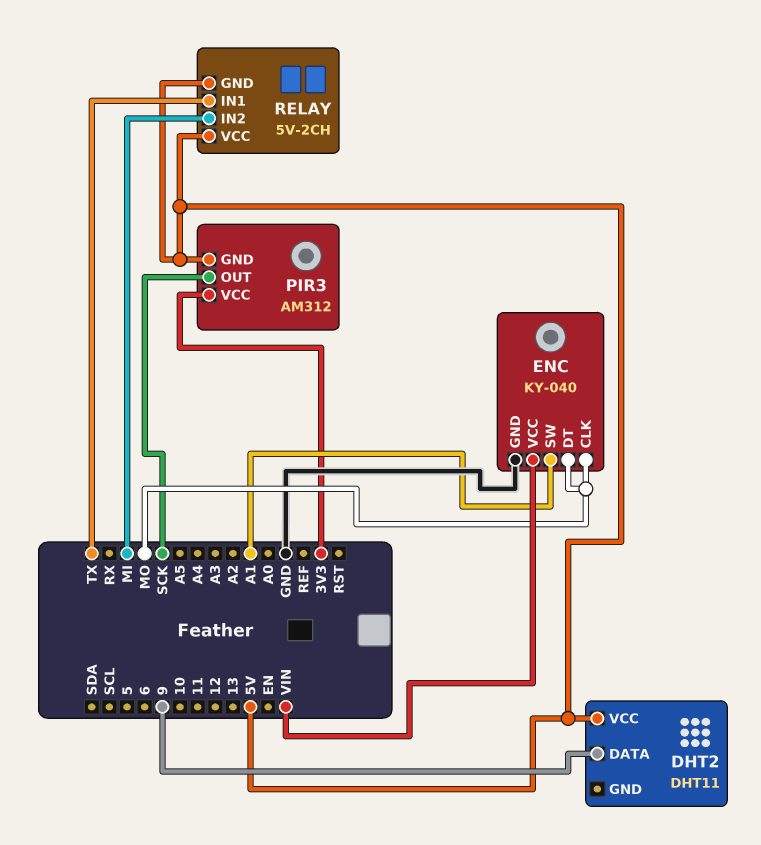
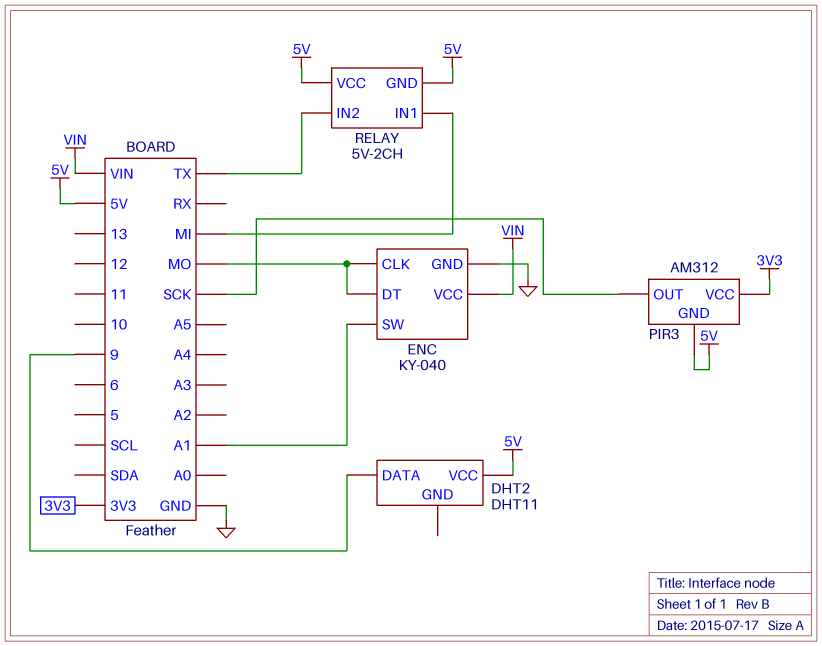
RELAY pin IN1: TX -> MI
RELAY pin IN2: MI -> TX

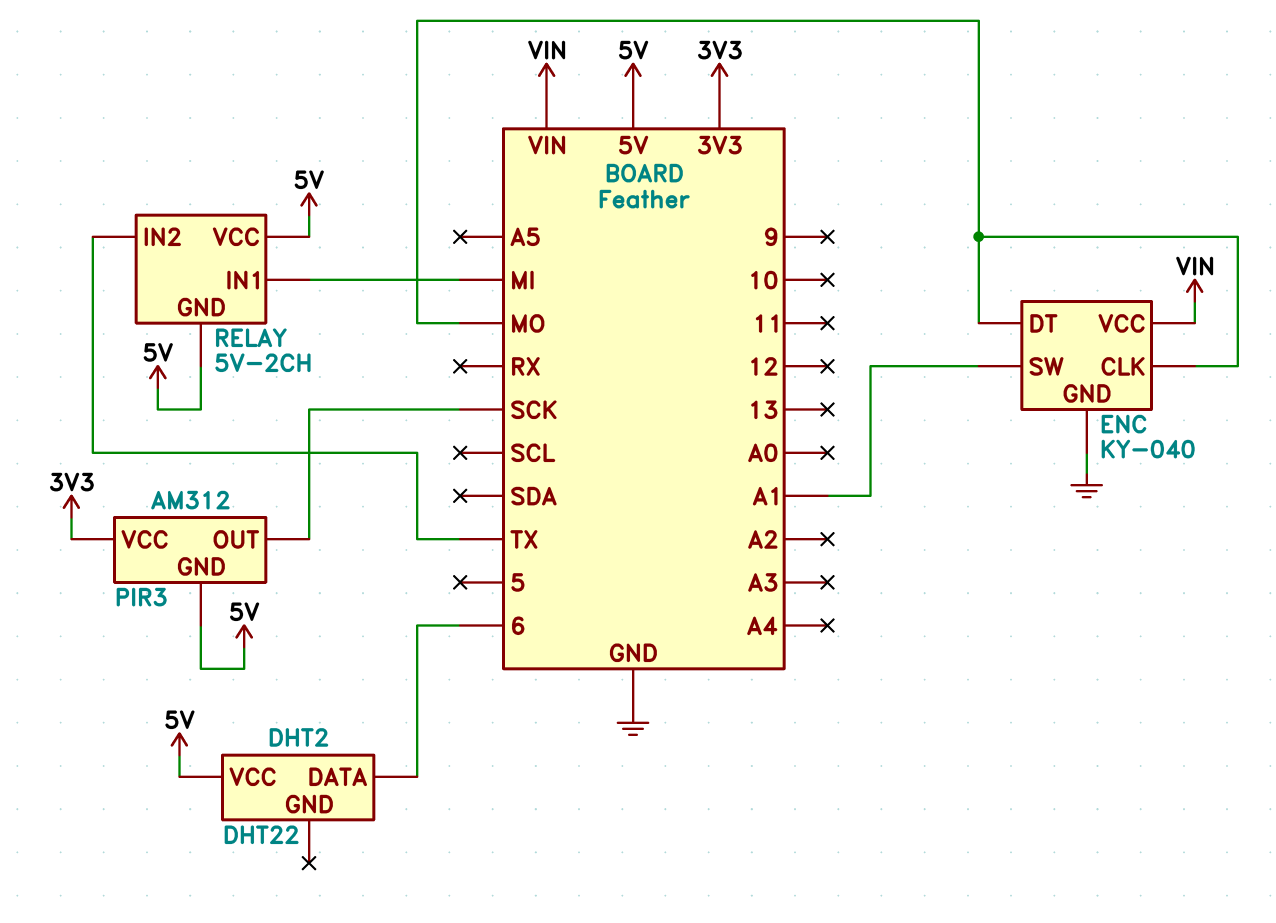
DHT2: DHT11 -> DHT22
DHT2 pin DATA: 9 -> 6

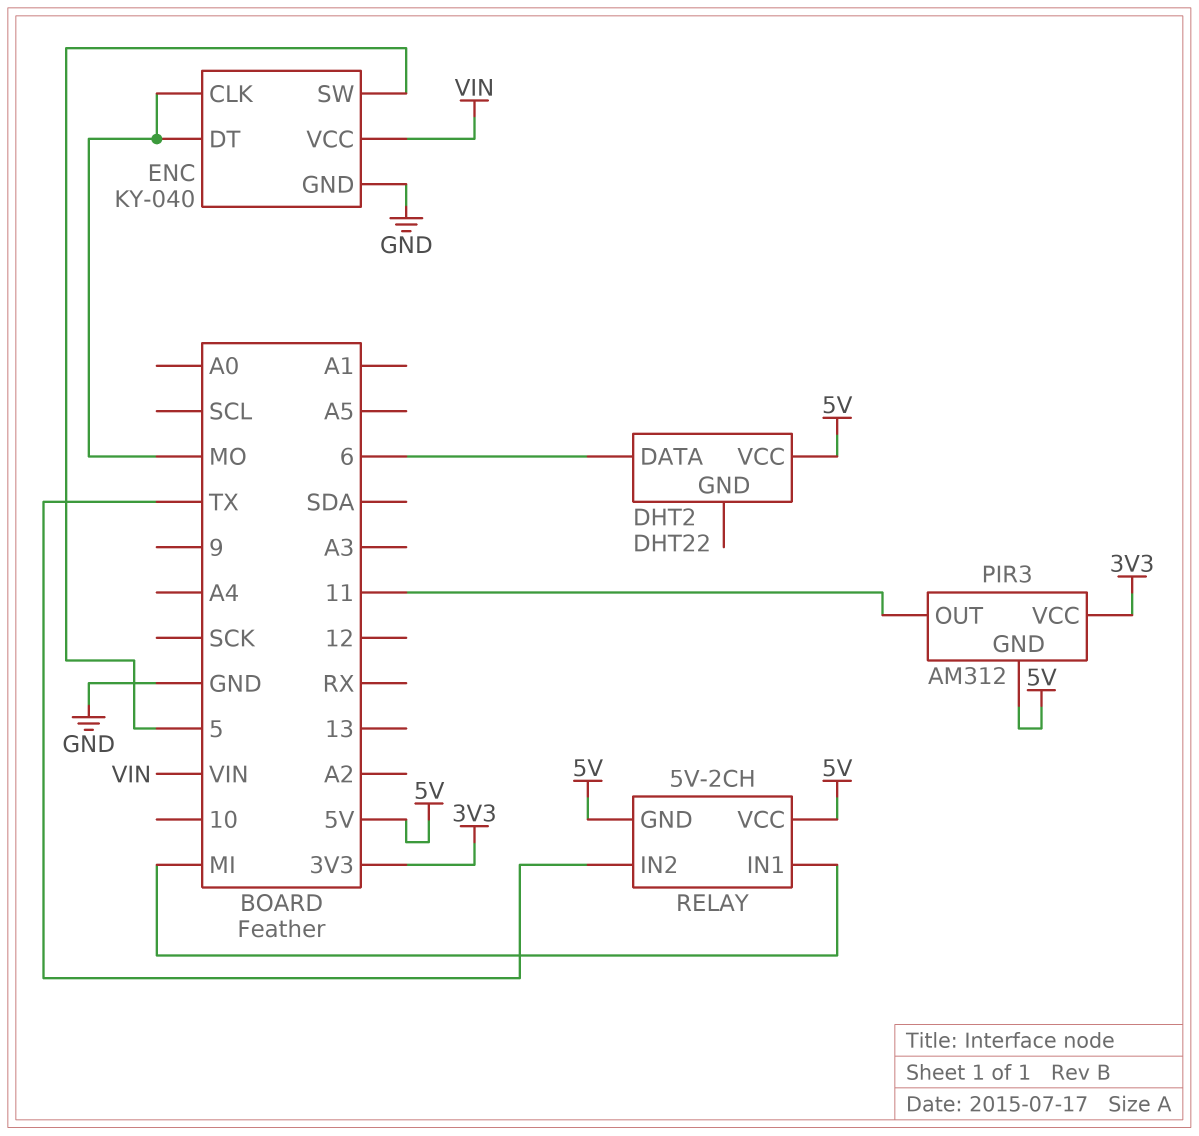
ENC pin SW: A1 -> 5
PIR3 pin OUT: SCK -> 11

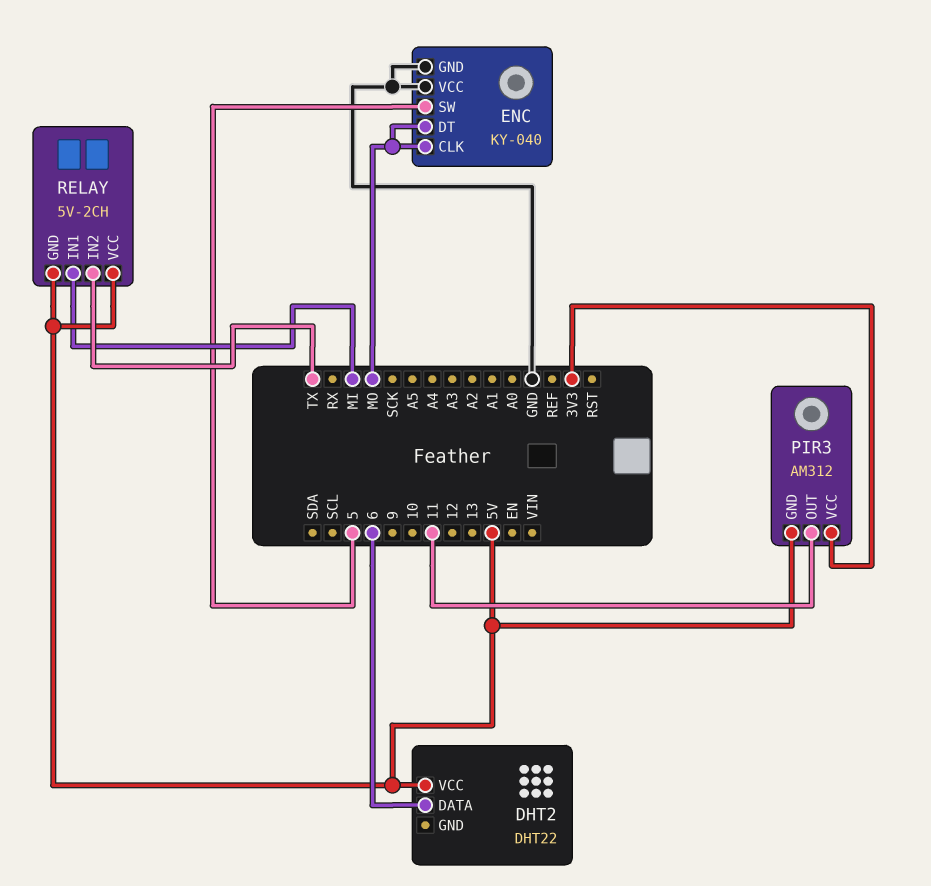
ENC pin VCC: VIN -> GND

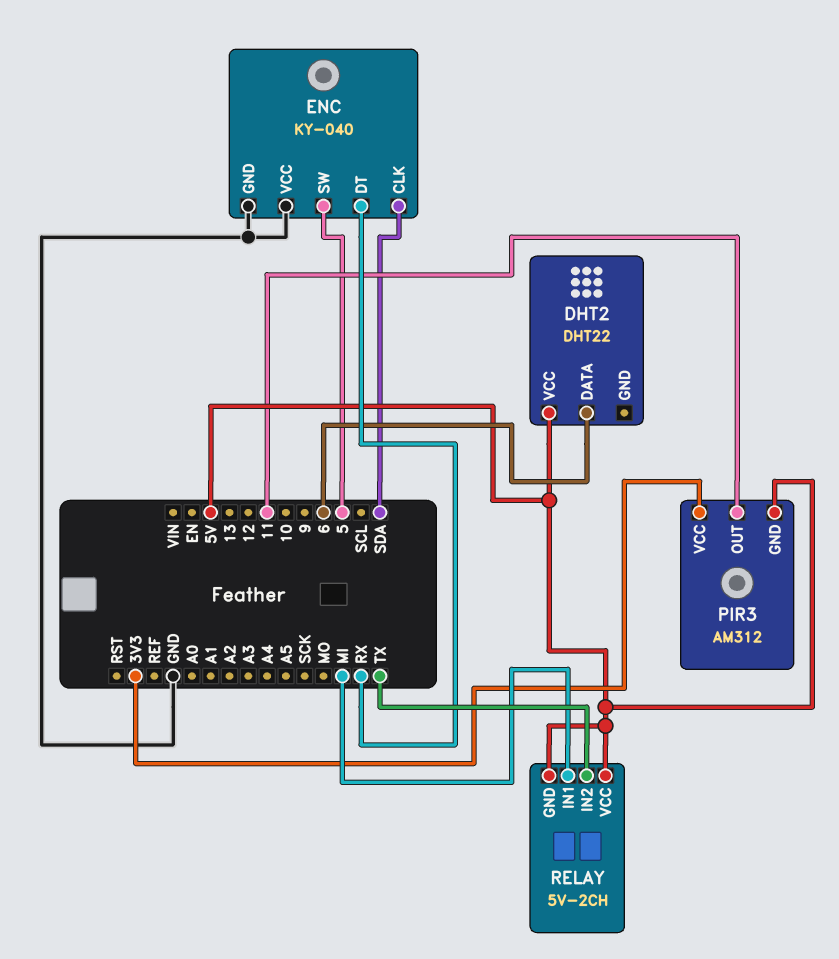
ENC pin CLK: MO -> SDA
ENC pin DT: MO -> RX

